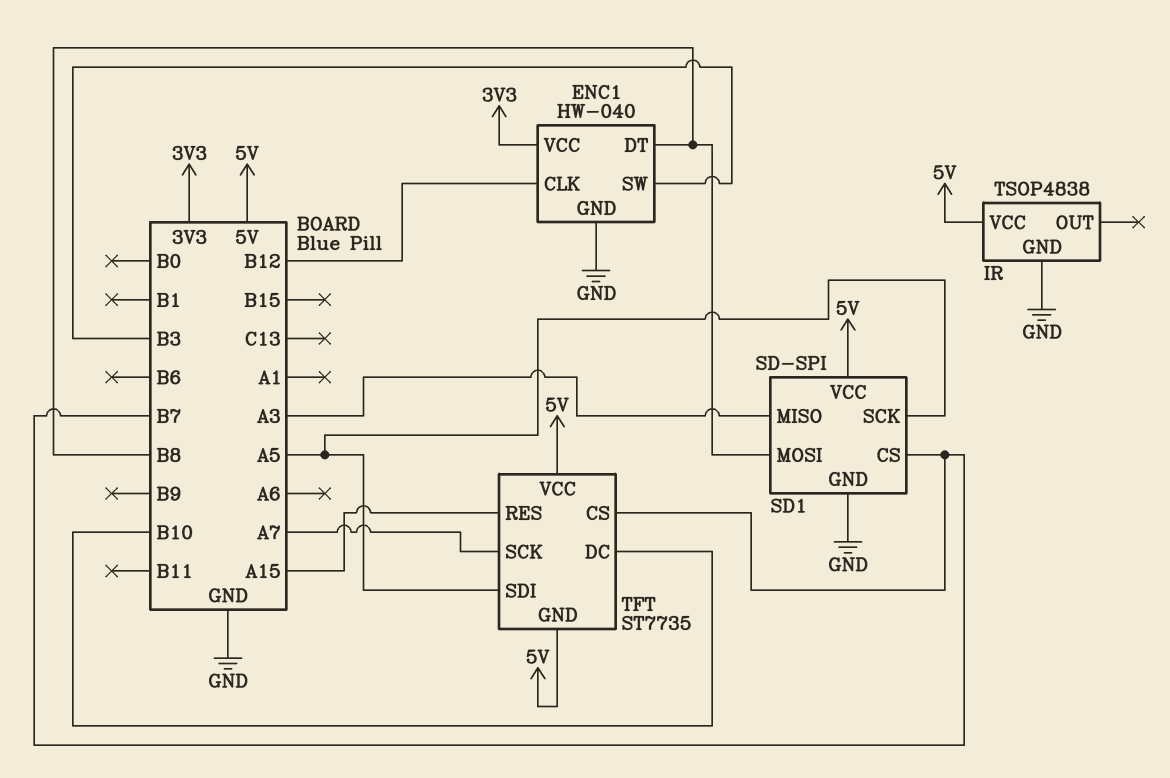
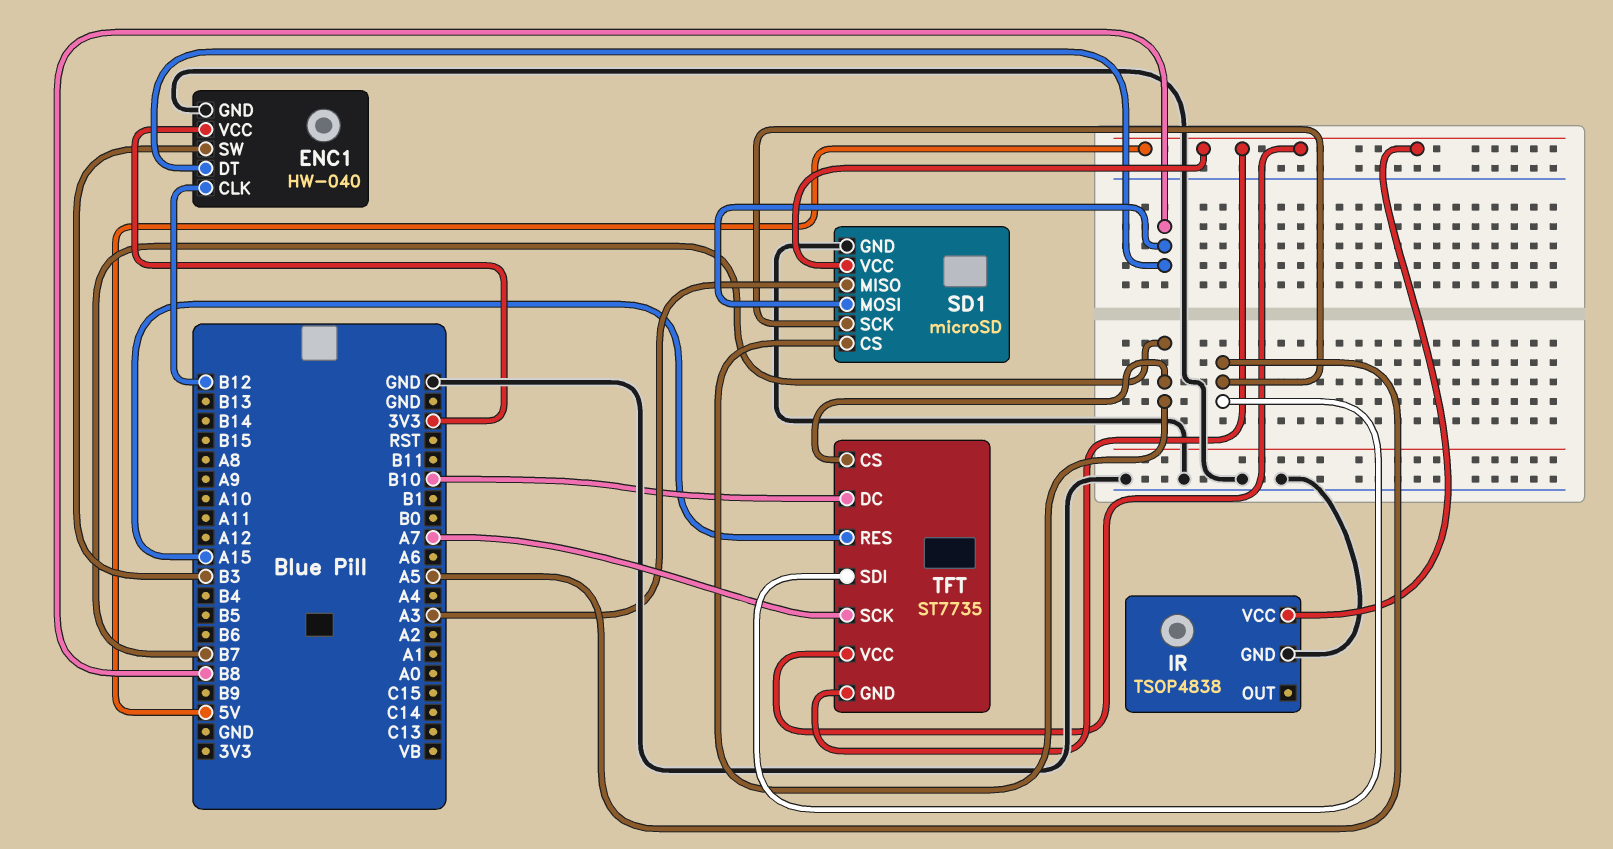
SD1: SD-SPI -> microSD

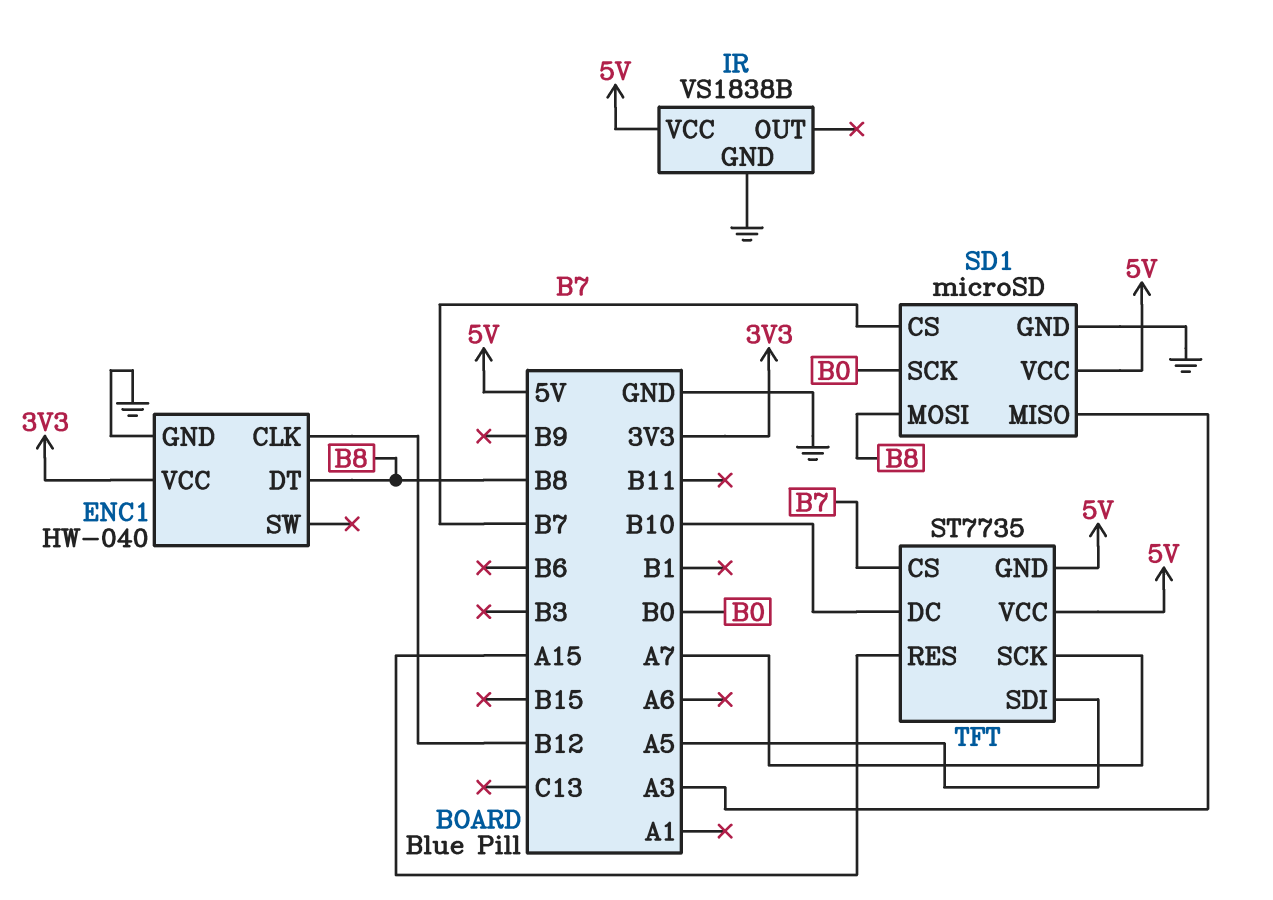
ENC1 pin SW: B3 -> none
IR: TSOP4838 -> VS1838B
SD1 pin SCK: A5 -> B0

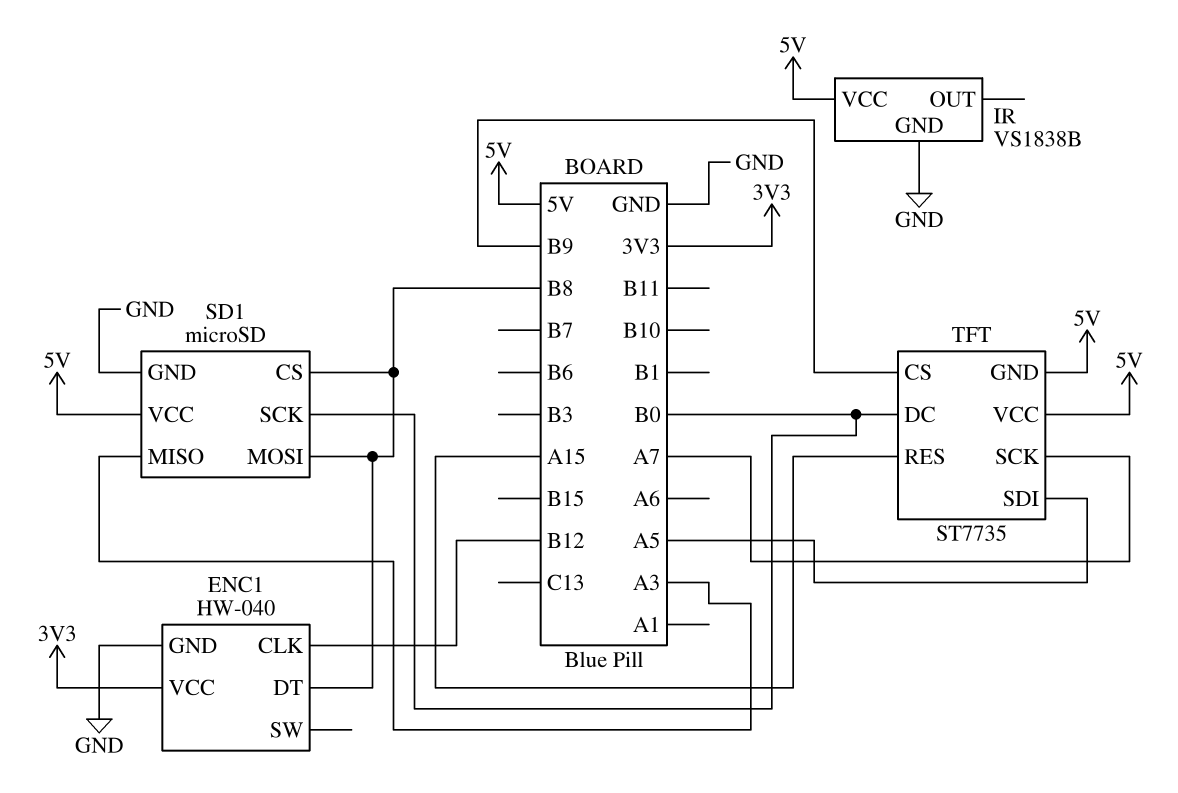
SD1 pin CS: B7 -> B8
TFT pin CS: B7 -> B9
TFT pin DC: B10 -> B0

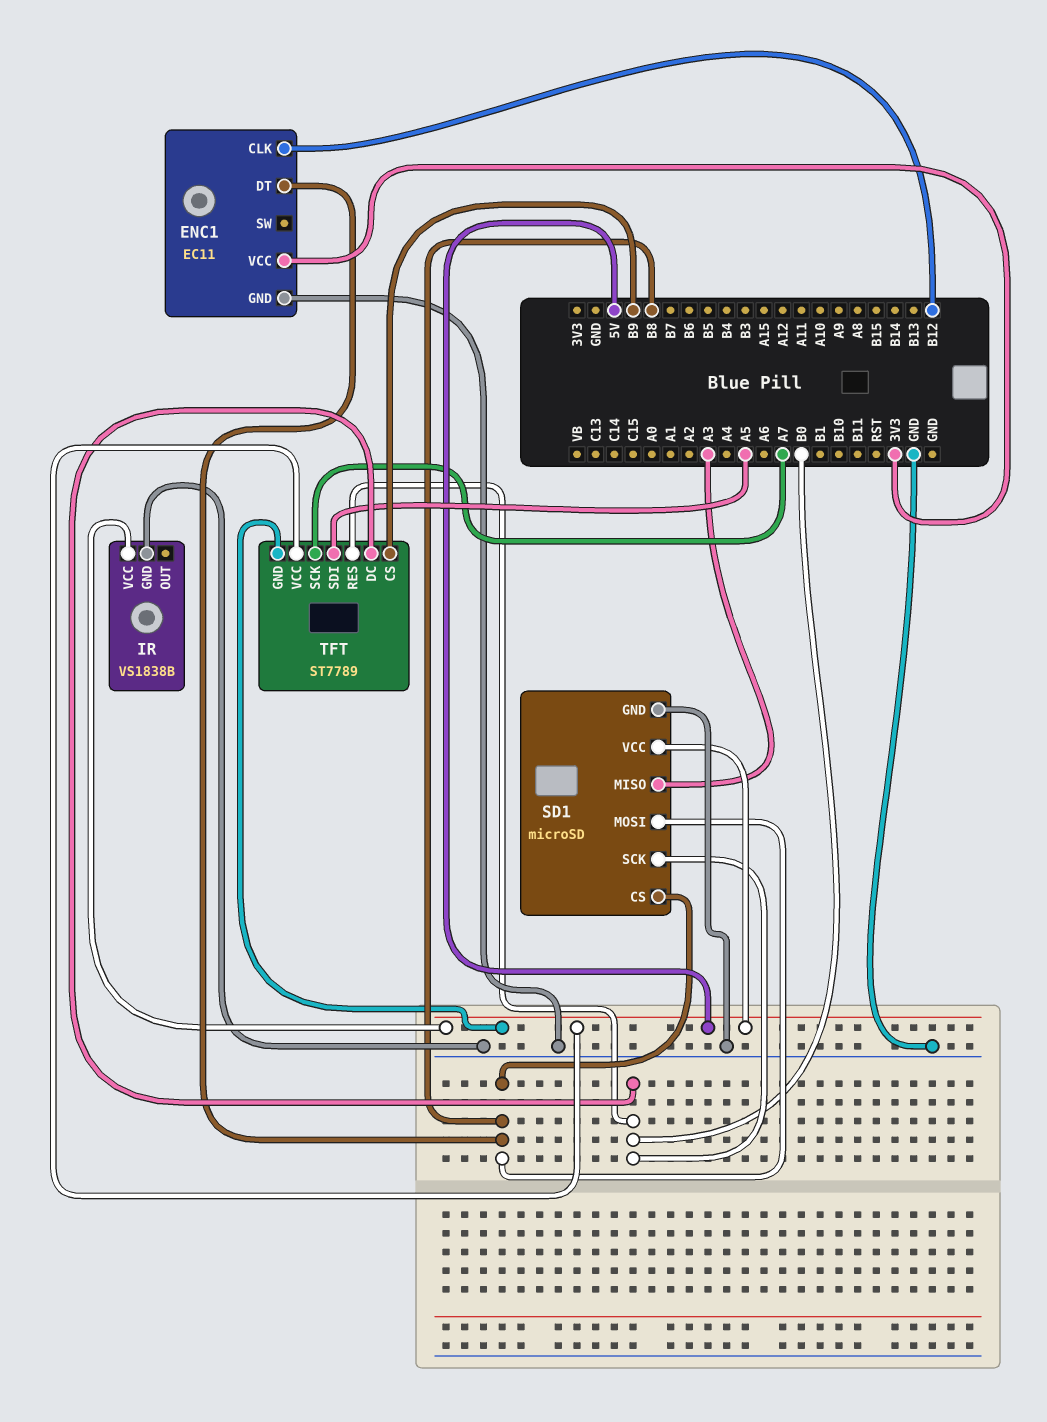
ENC1: HW-040 -> EC11
TFT: ST7735 -> ST7789
TFT pin RES: A15 -> B0

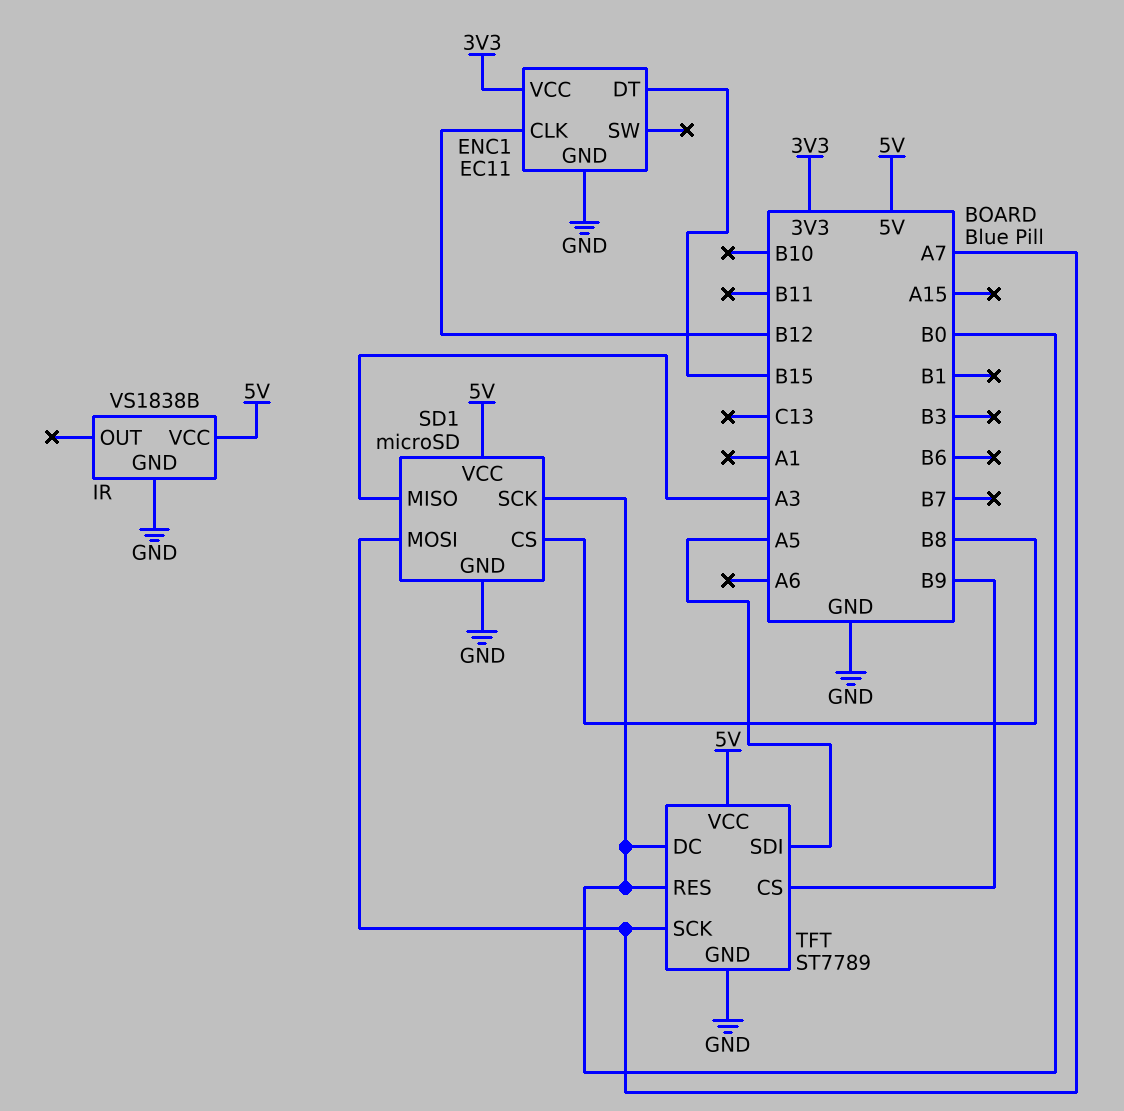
ENC1 pin DT: B8 -> B15
SD1 pin MOSI: B8 -> A7
TFT pin GND: 5V -> GND

